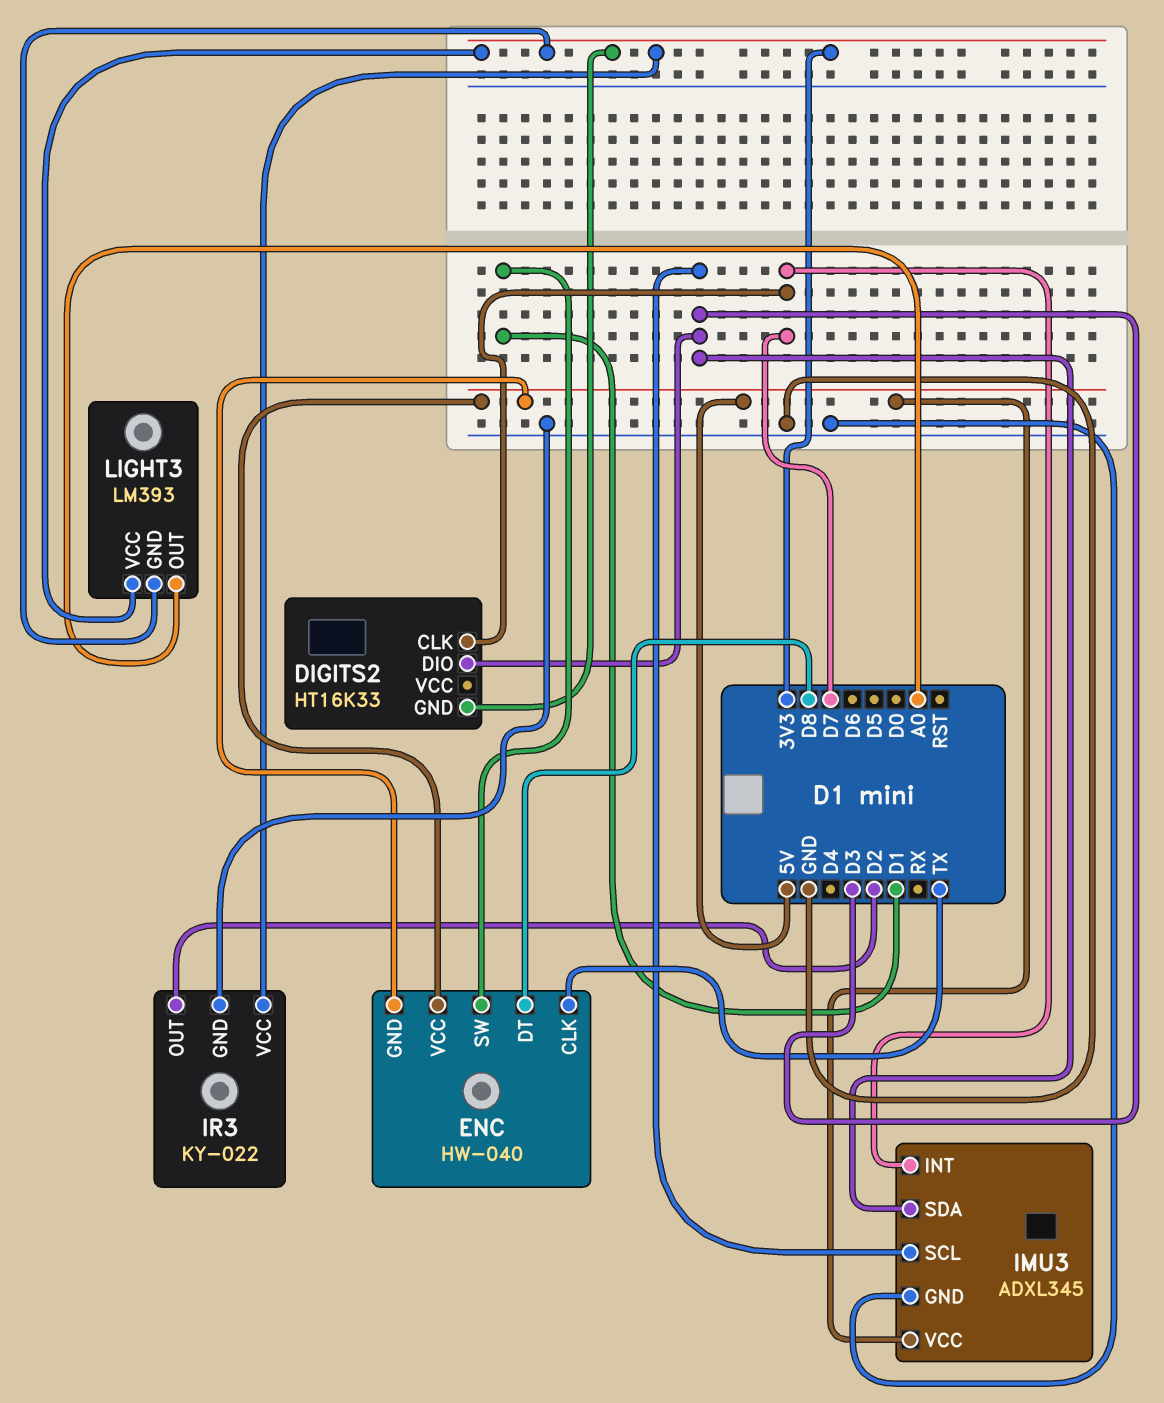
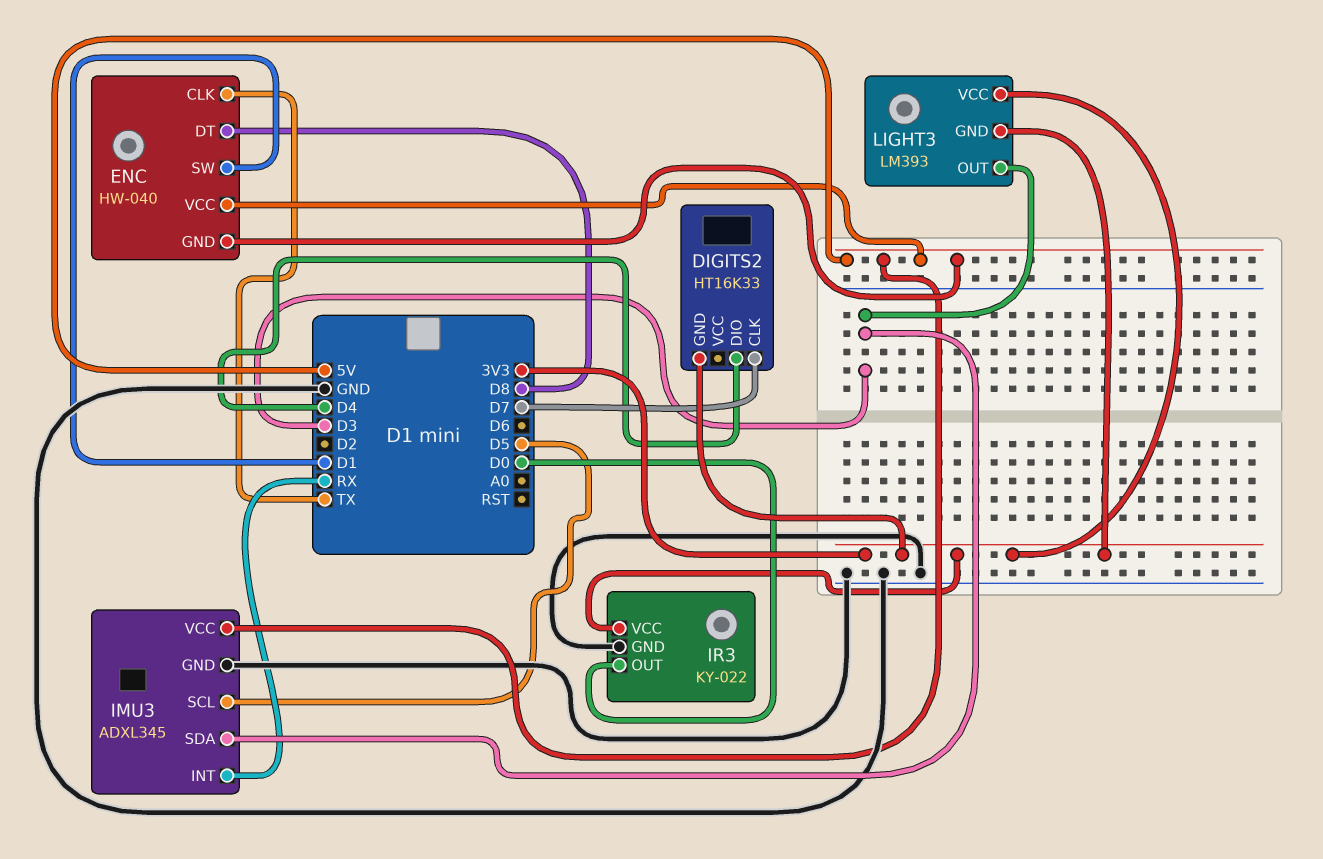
DIGITS2 pin DIO: D3 -> D4
IMU3 pin INT: D7 -> RX
IMU3 pin SCL: D3 -> D5
IR3 pin OUT: D2 -> D0
LIGHT3 pin OUT: A0 -> D3

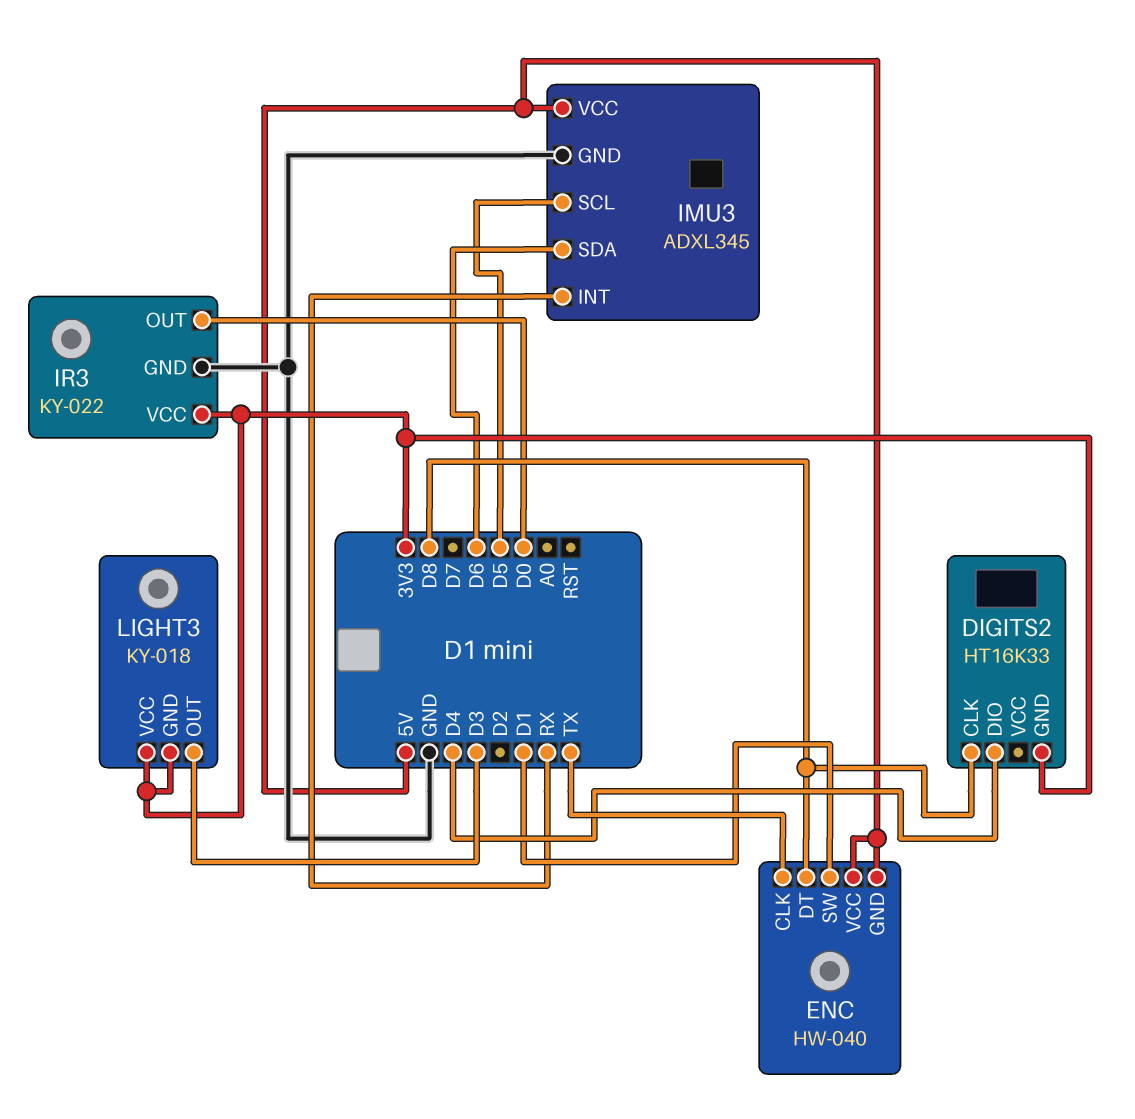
DIGITS2 pin CLK: D7 -> D8
IMU3 pin SDA: D3 -> D6
LIGHT3: LM393 -> KY-018

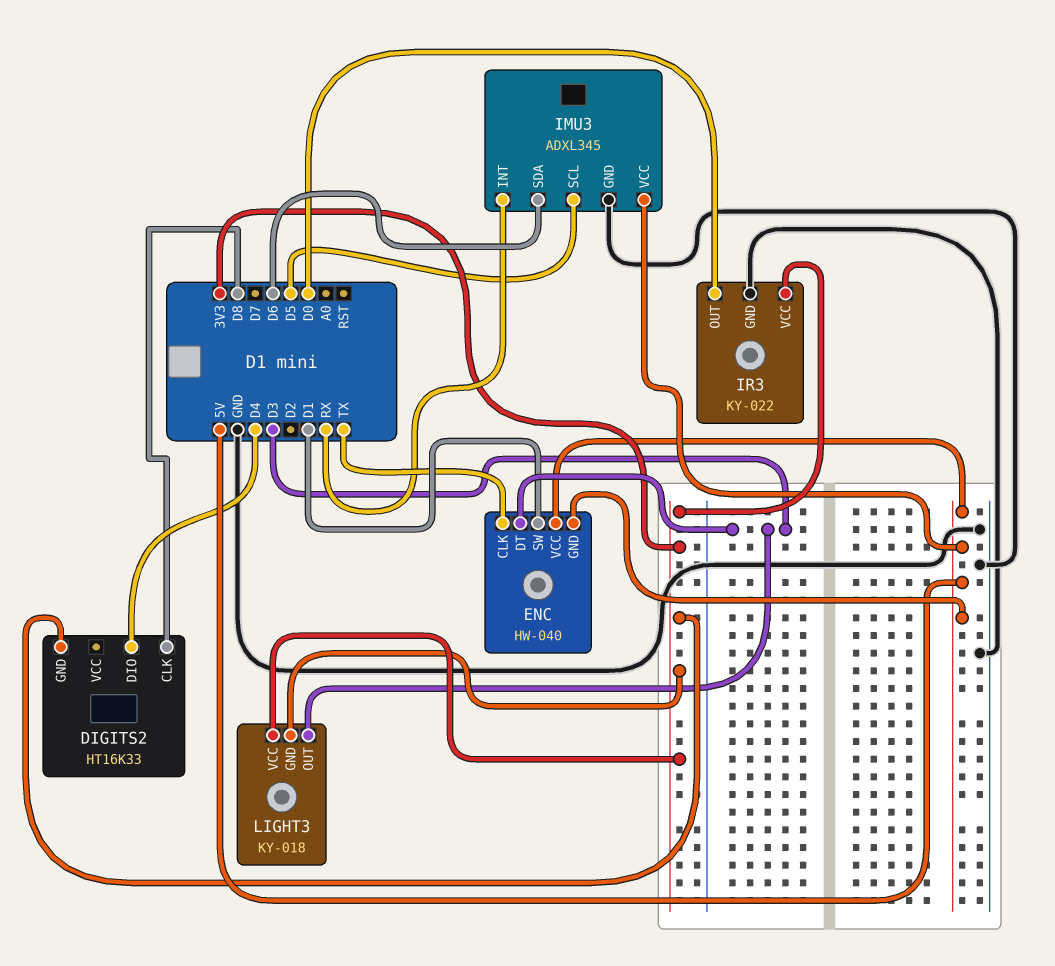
ENC pin DT: D8 -> D3

